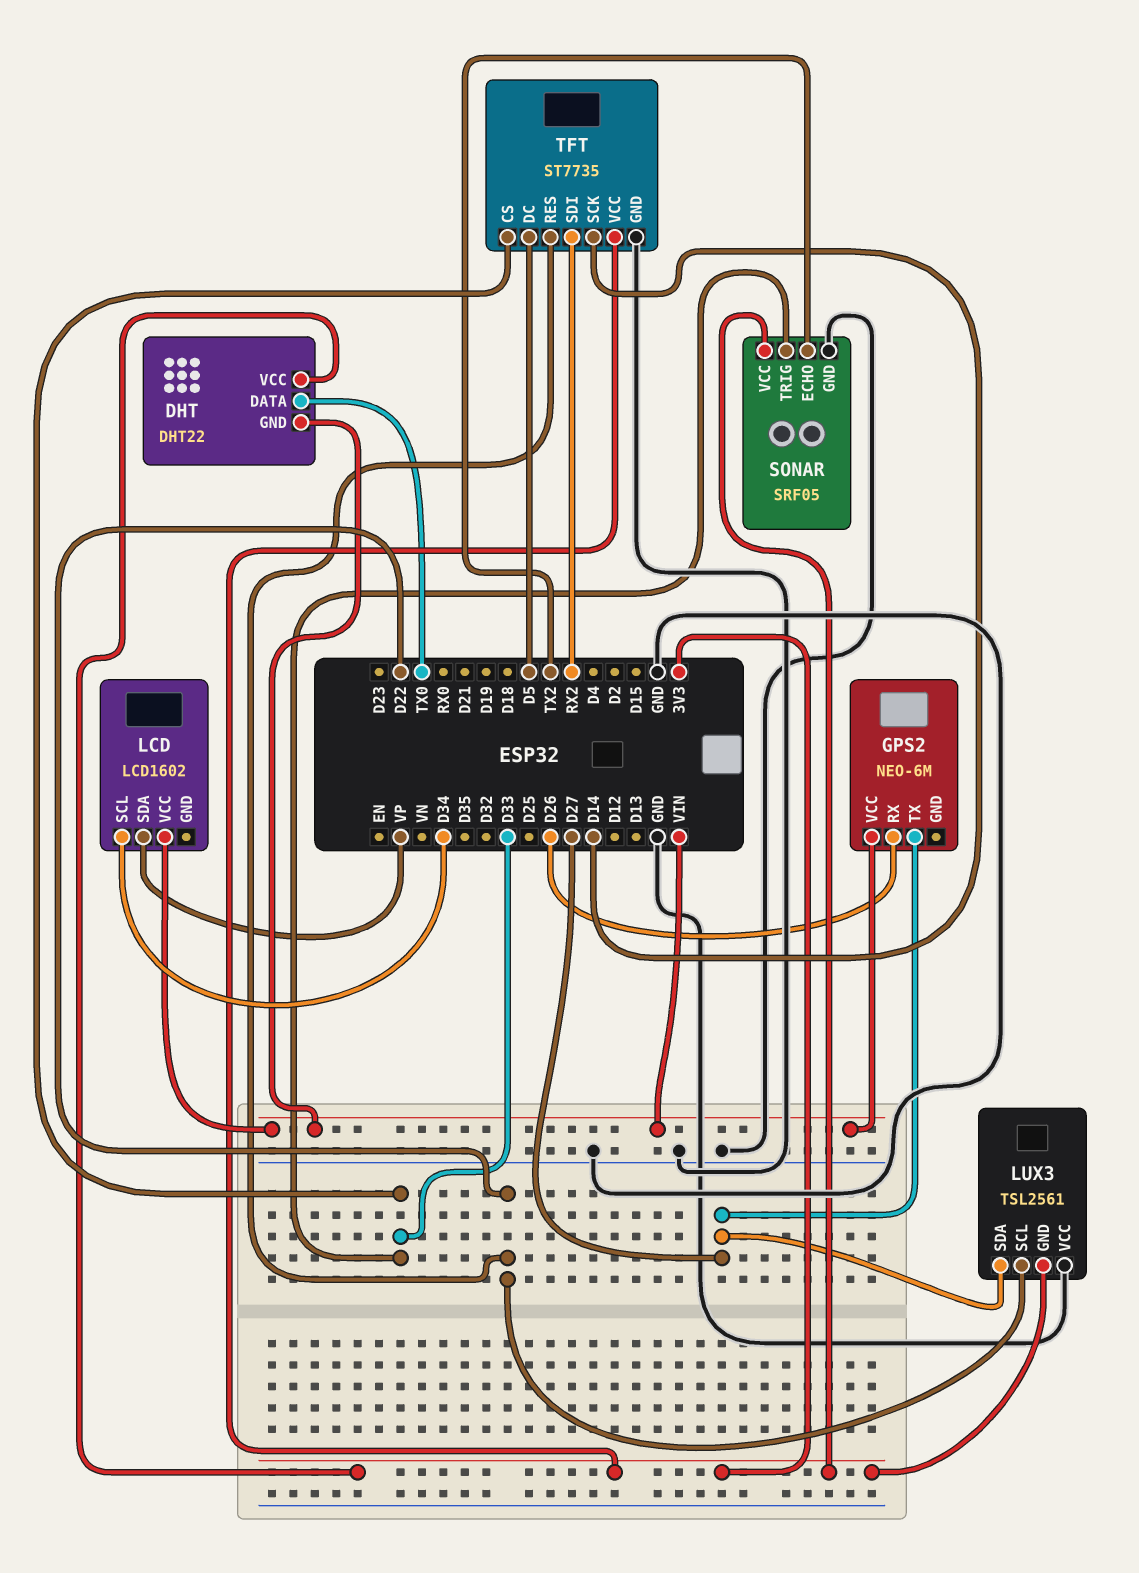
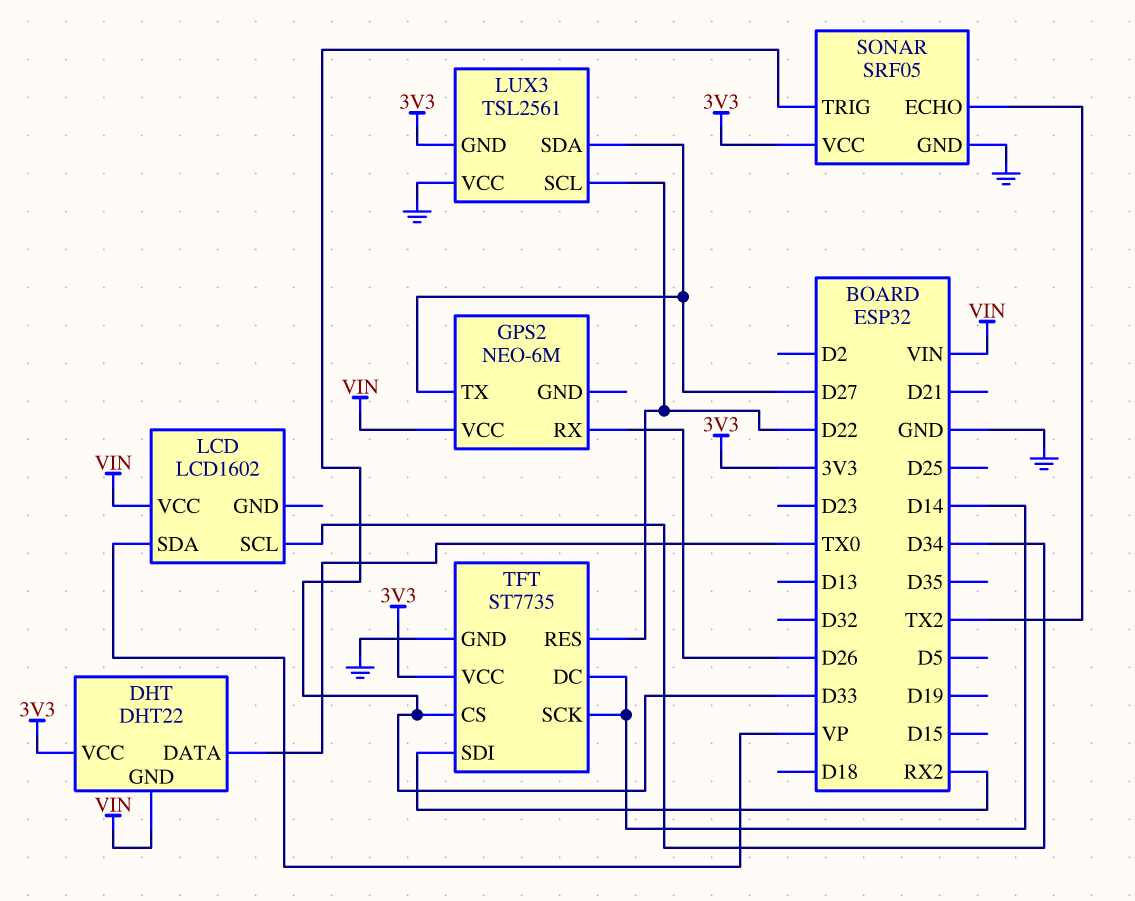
TFT pin DC: D5 -> D14

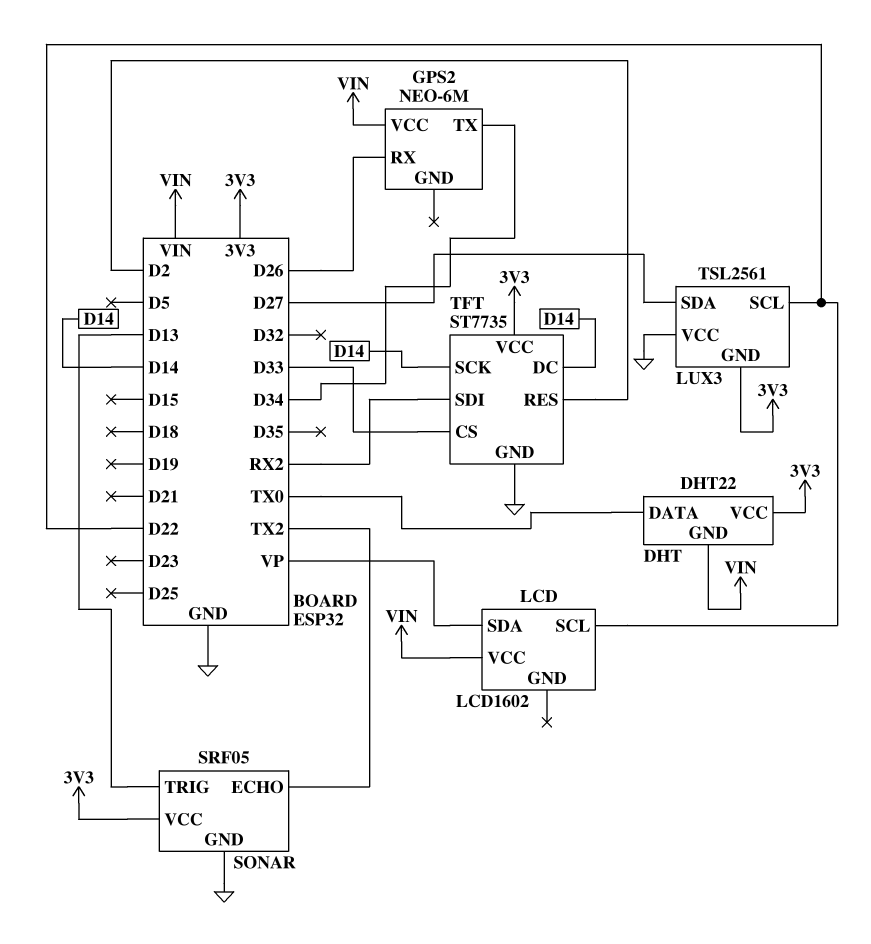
GPS2 pin TX: D27 -> D34
LCD pin SCL: D34 -> D22
SONAR pin TRIG: D33 -> D13
TFT pin RES: D22 -> D2

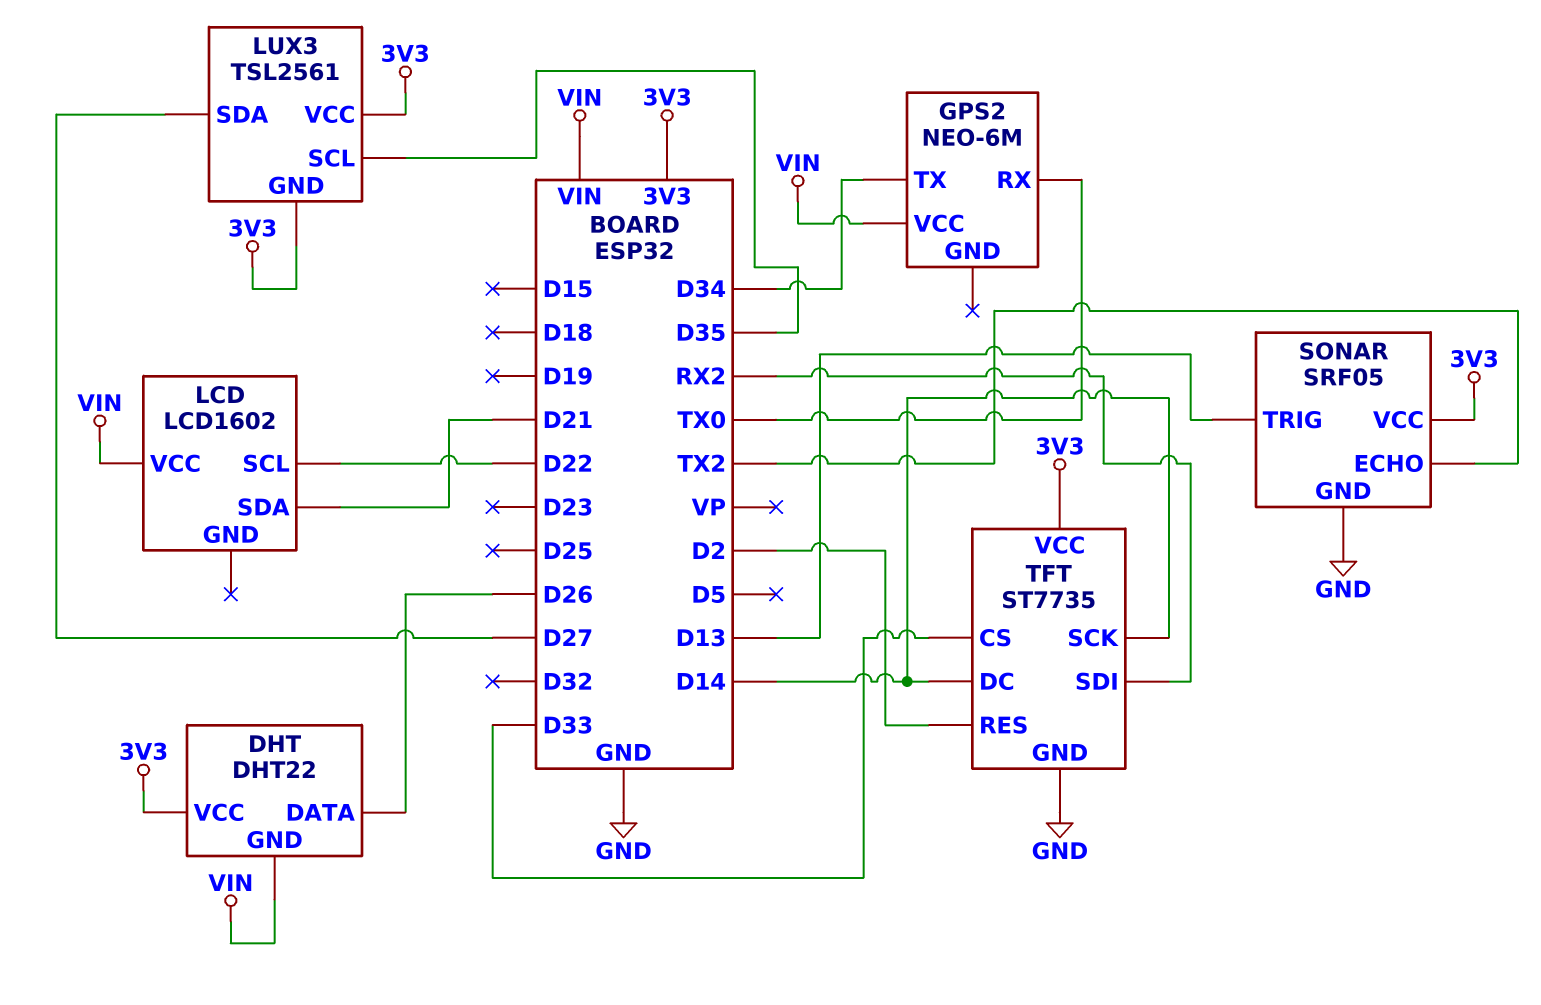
DHT pin DATA: TX0 -> D26
GPS2 pin RX: D26 -> TX0
LCD pin SDA: VP -> D21
LUX3 pin SCL: D22 -> D35
LUX3 pin VCC: GND -> 3V3

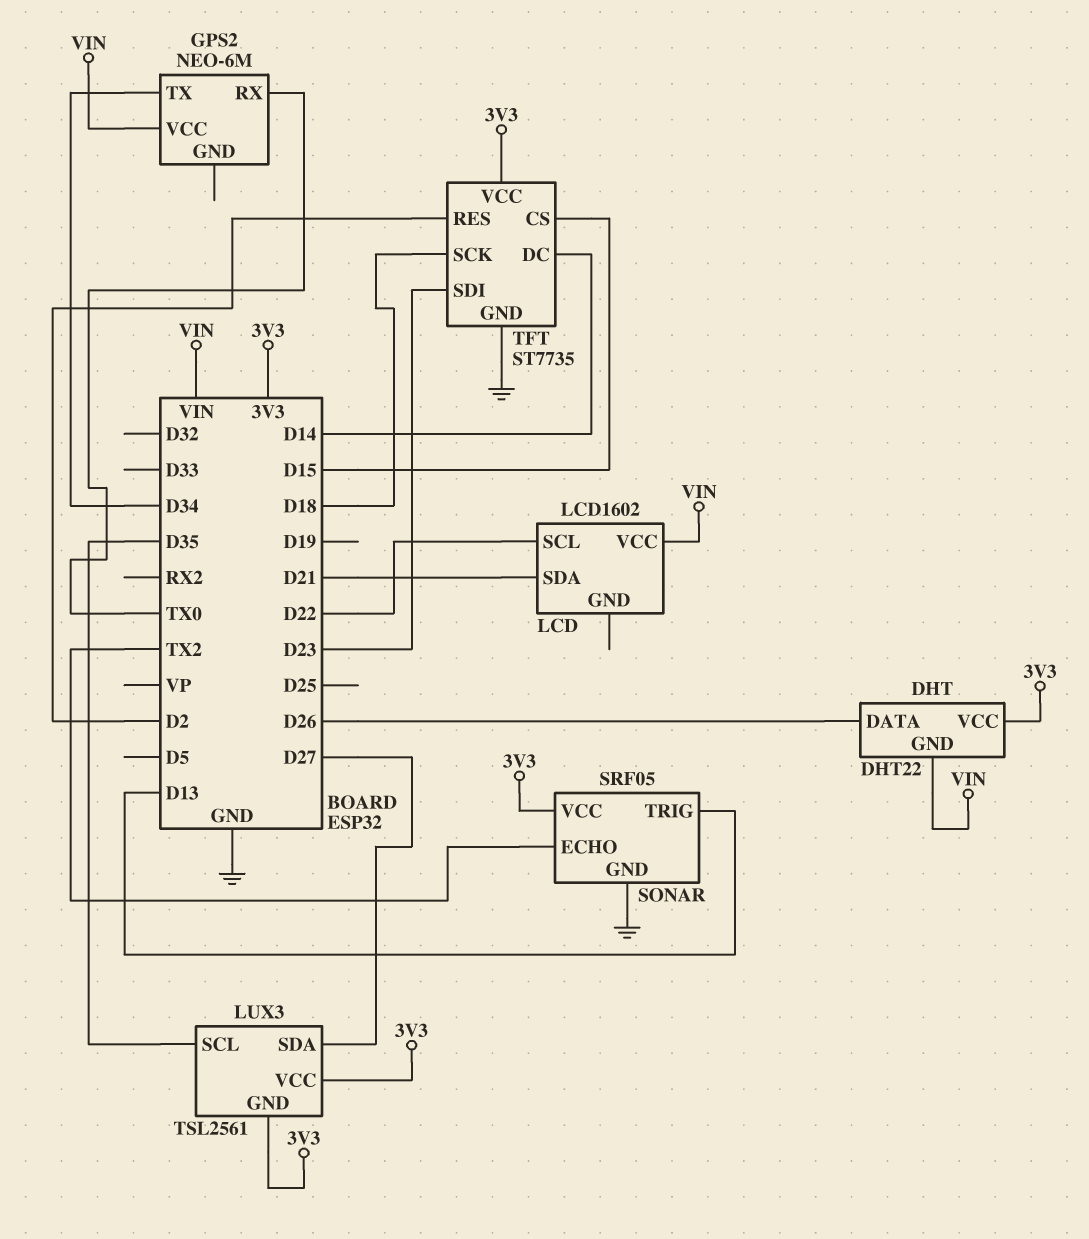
TFT pin CS: D33 -> D15
TFT pin SCK: D14 -> D18
TFT pin SDI: RX2 -> D23

